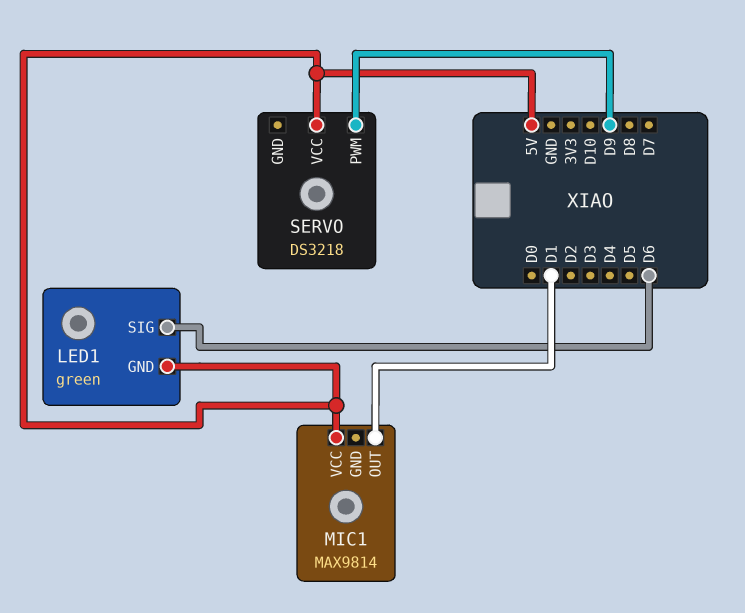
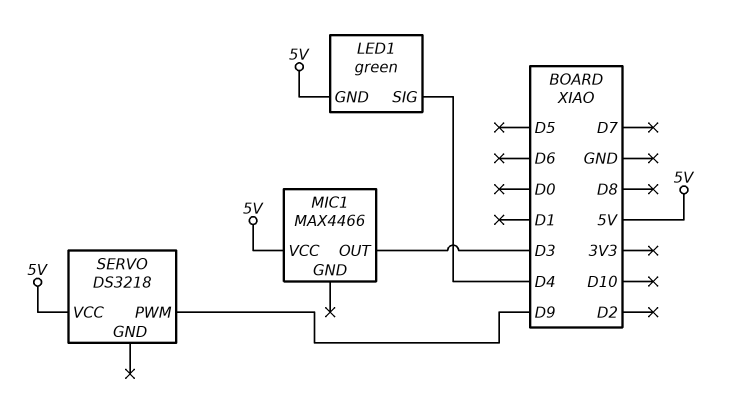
LED1 pin SIG: D6 -> D4
MIC1: MAX9814 -> MAX4466
MIC1 pin OUT: D1 -> D3

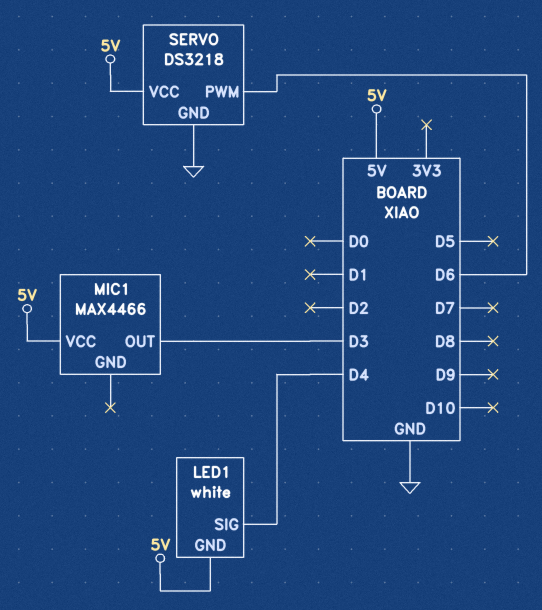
LED1: green -> white
SERVO pin GND: none -> GND
SERVO pin PWM: D9 -> D6

